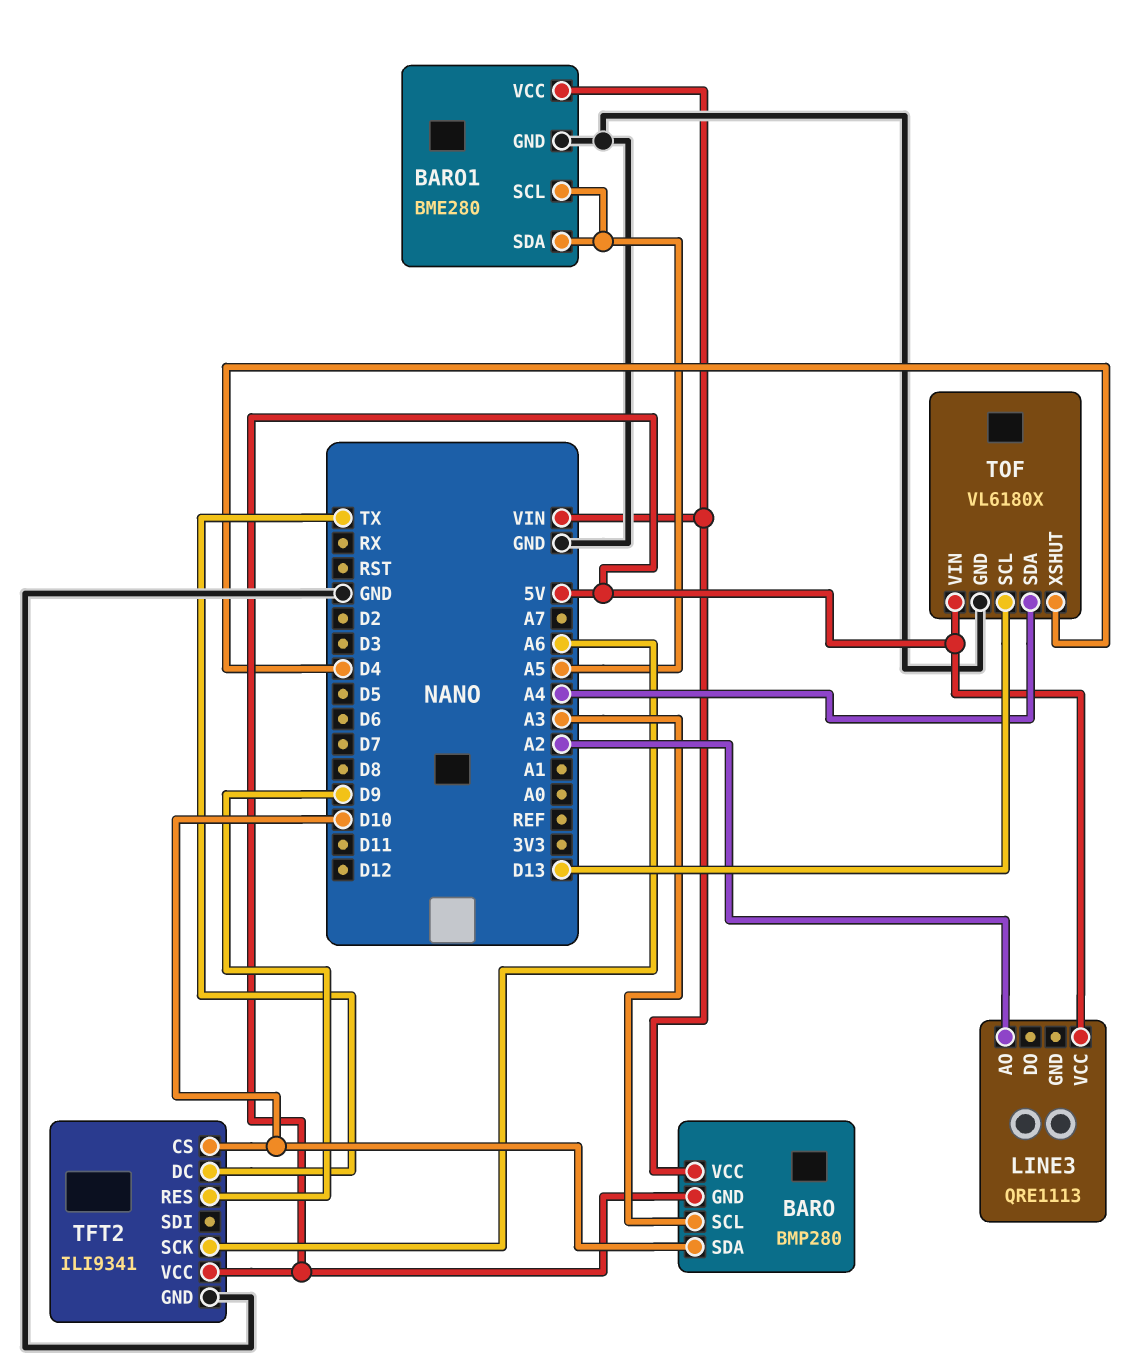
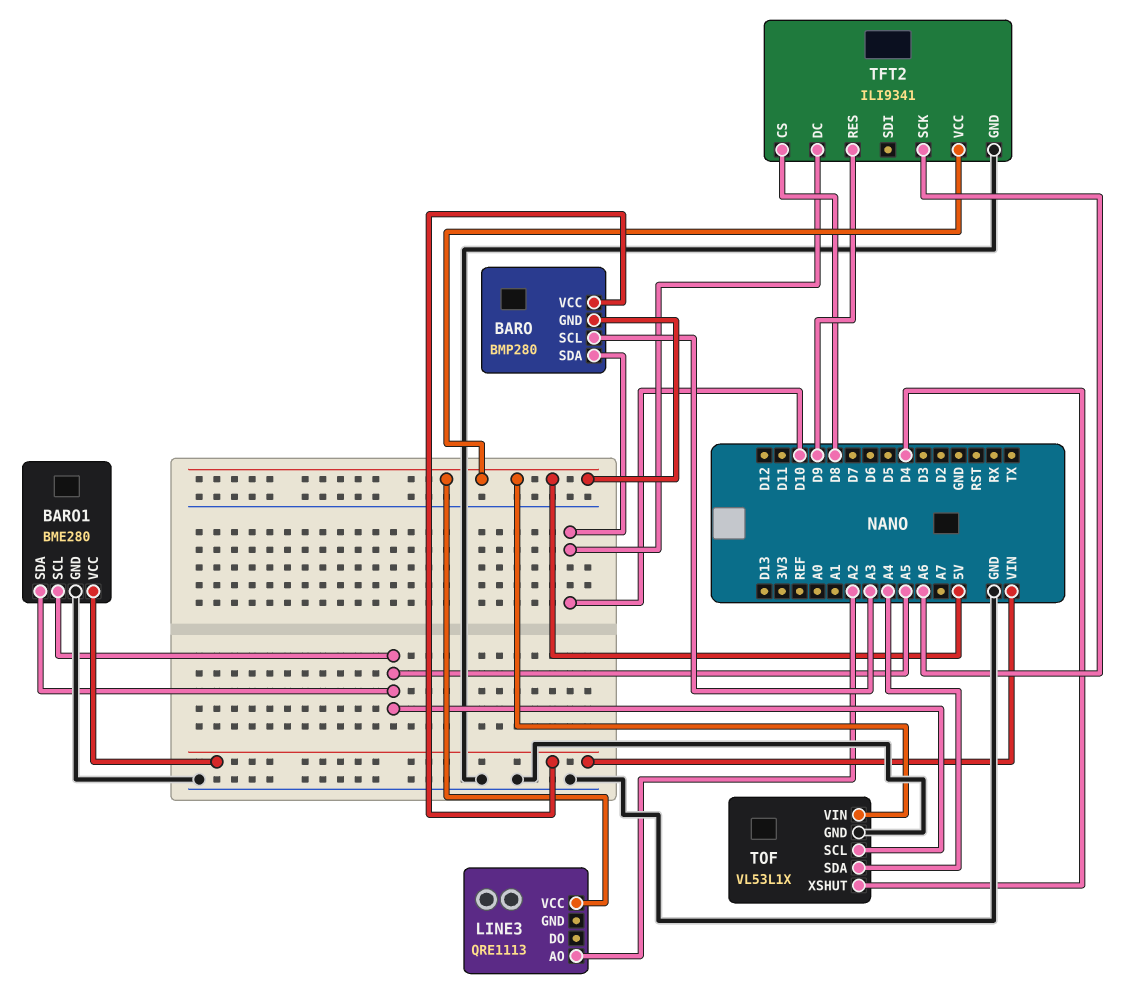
TFT2 pin CS: D10 -> D8
TFT2 pin DC: TX -> D10
TOF: VL6180X -> VL53L1X
TOF pin SCL: D13 -> A5

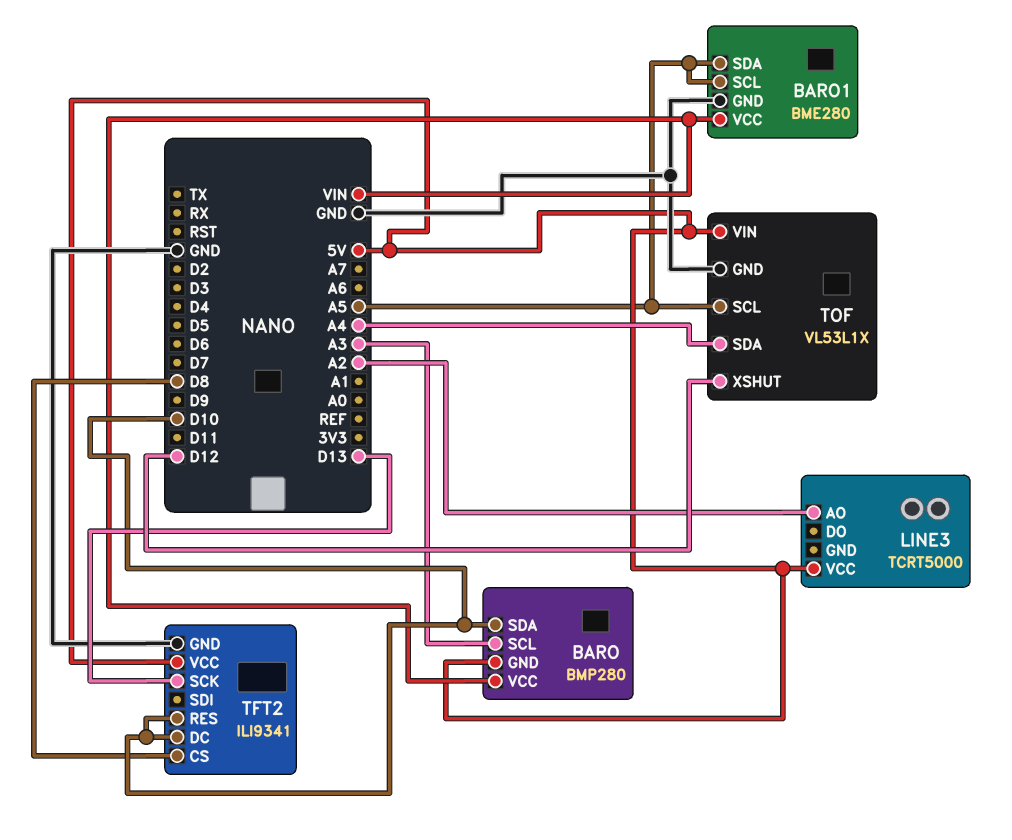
LINE3: QRE1113 -> TCRT5000
TFT2 pin RES: D9 -> D10
TFT2 pin SCK: A6 -> D13
TOF pin XSHUT: D4 -> D12

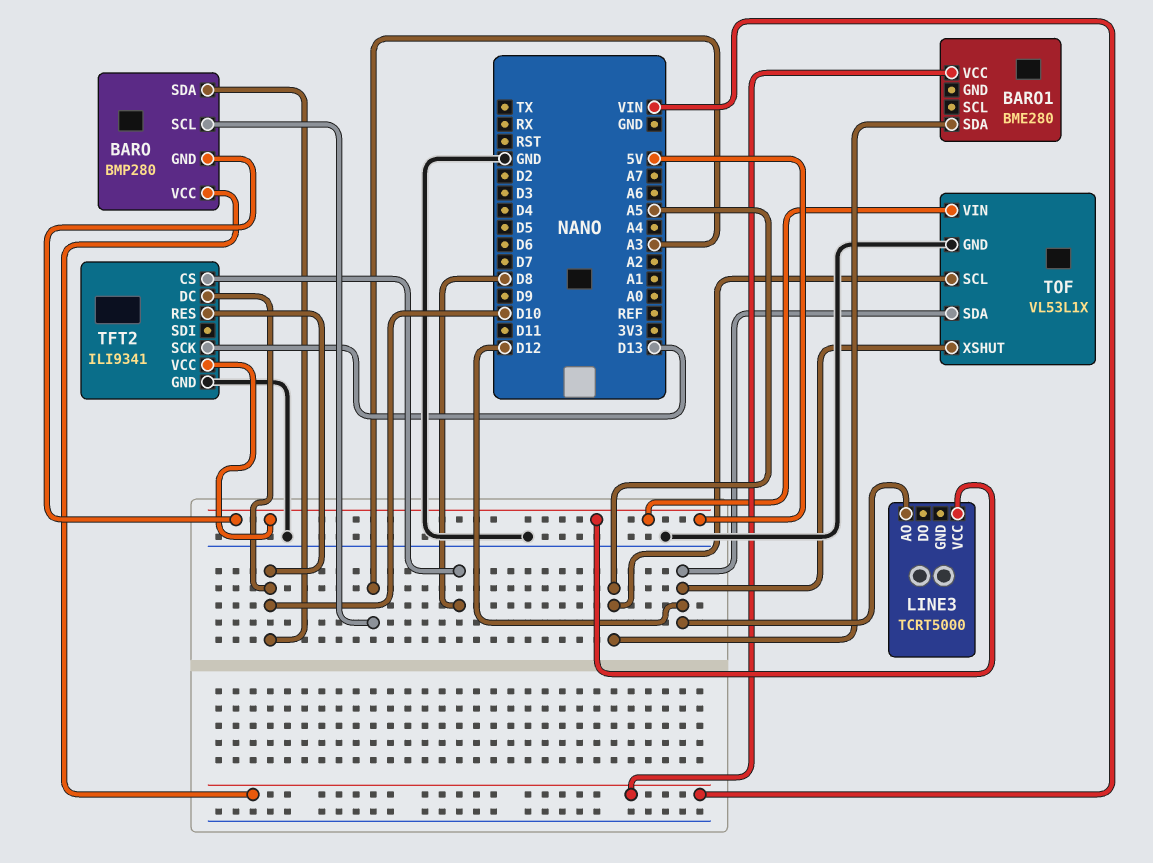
BARO1 pin GND: GND -> none
BARO1 pin SCL: A5 -> none
LINE3 pin AO: A2 -> D12
TOF pin SDA: A4 -> D12

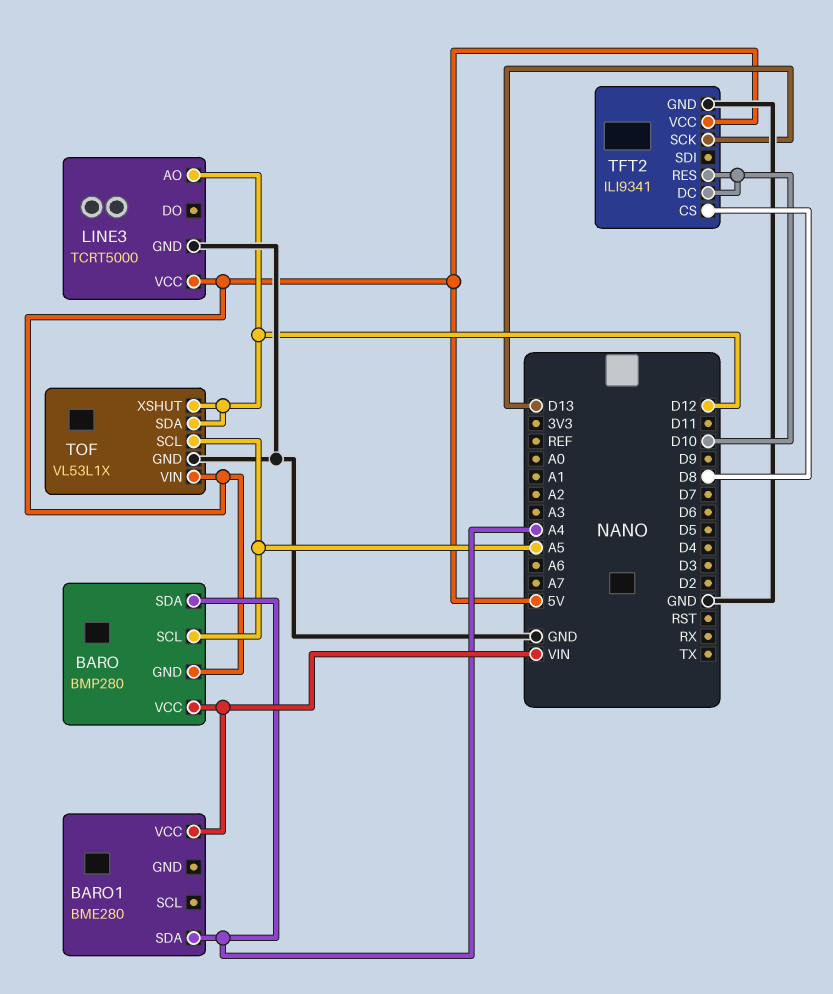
BARO pin SCL: A3 -> A5
BARO pin SDA: D10 -> A4
BARO1 pin SDA: A5 -> A4
LINE3 pin GND: none -> GND

